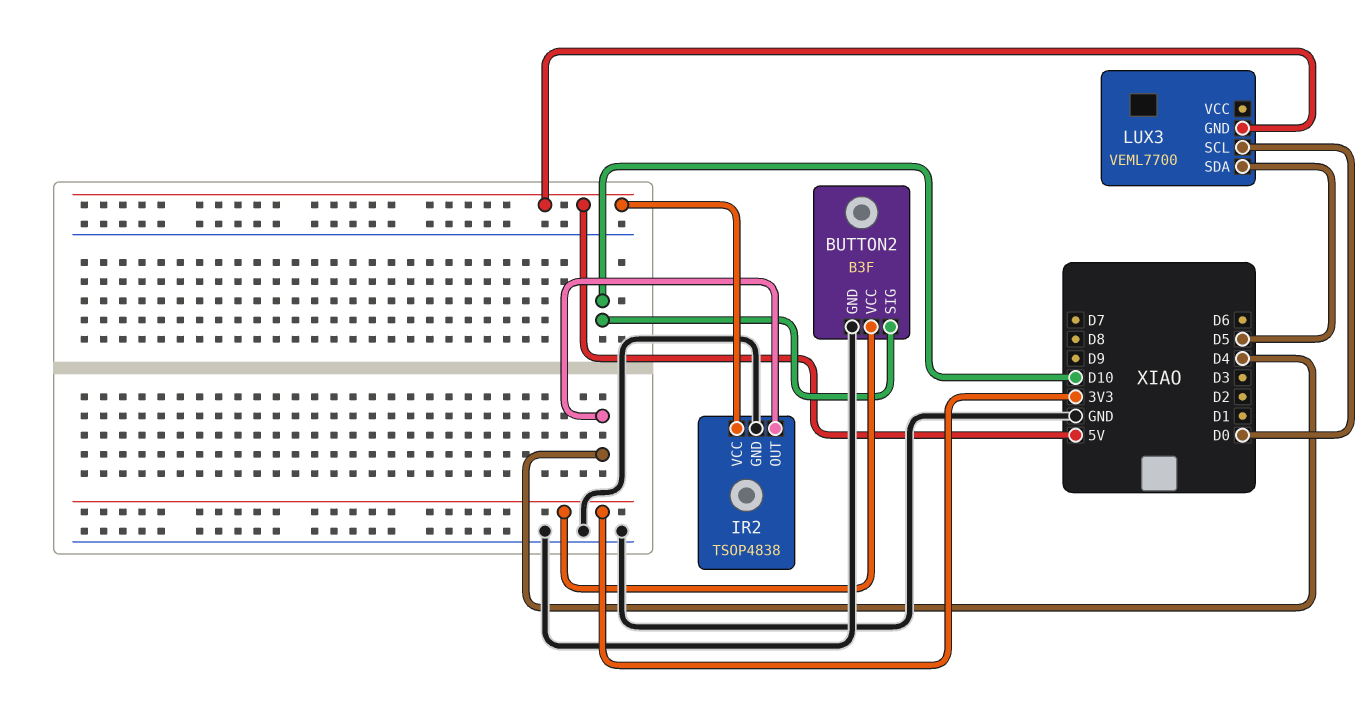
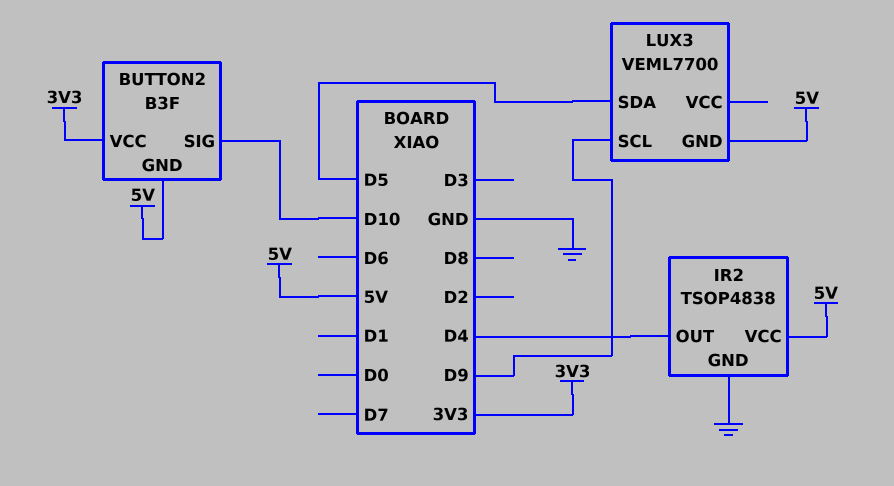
BUTTON2 pin GND: GND -> 5V
LUX3 pin SCL: D0 -> D9

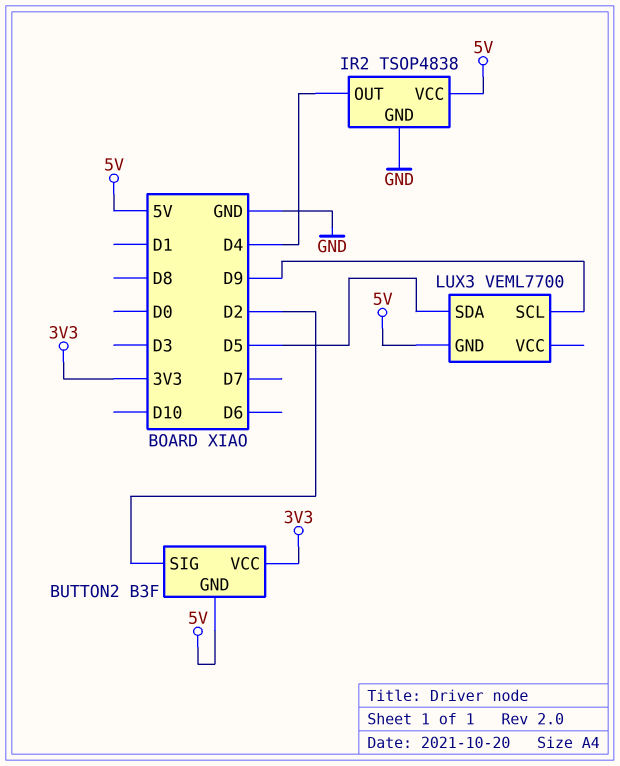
BUTTON2 pin SIG: D10 -> D2

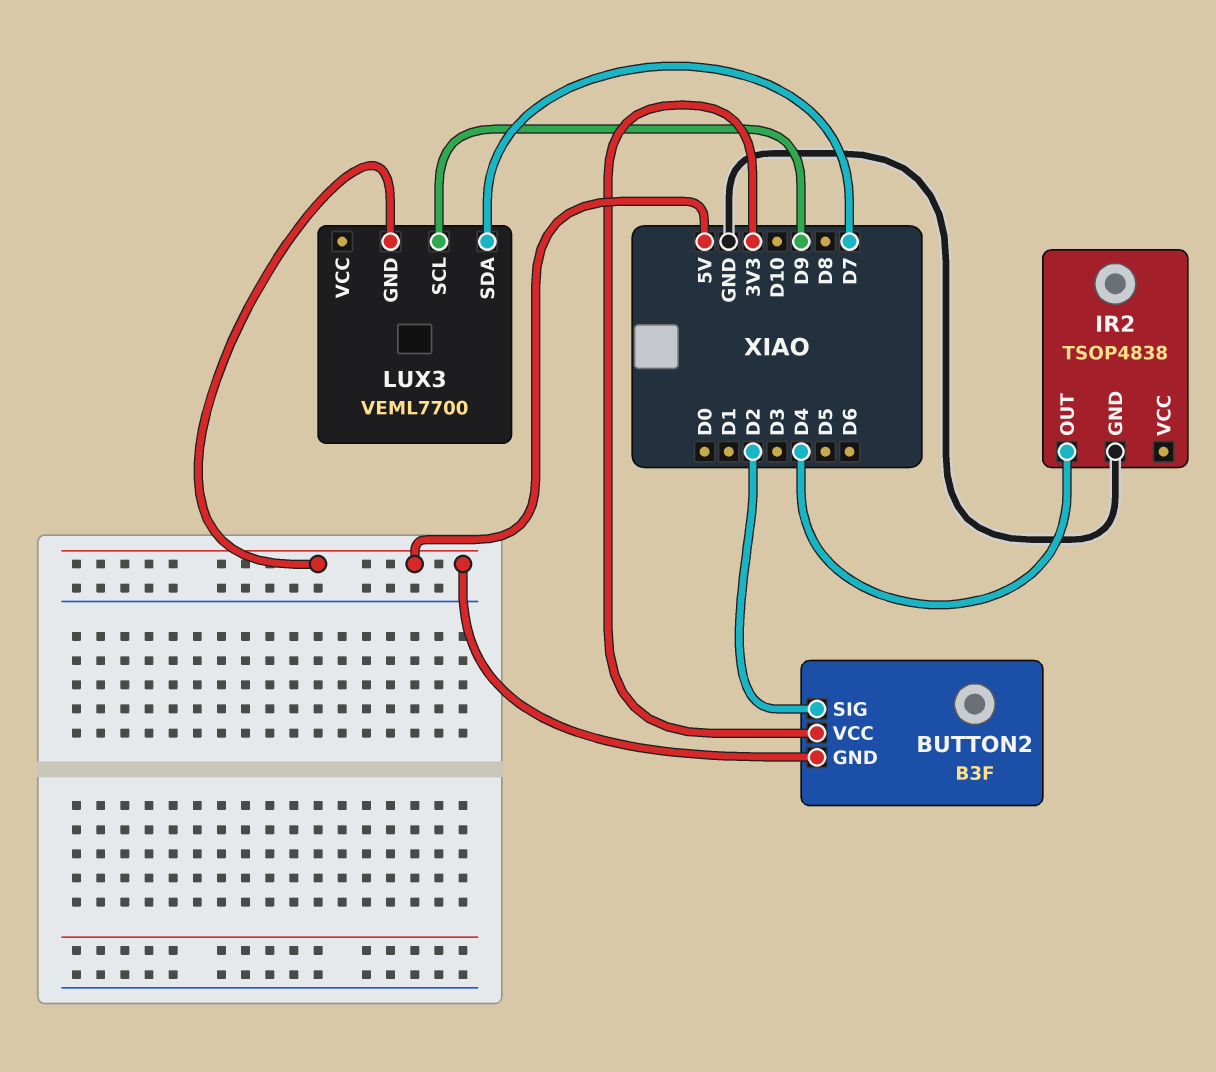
IR2 pin VCC: 5V -> none
LUX3 pin SDA: D5 -> D7

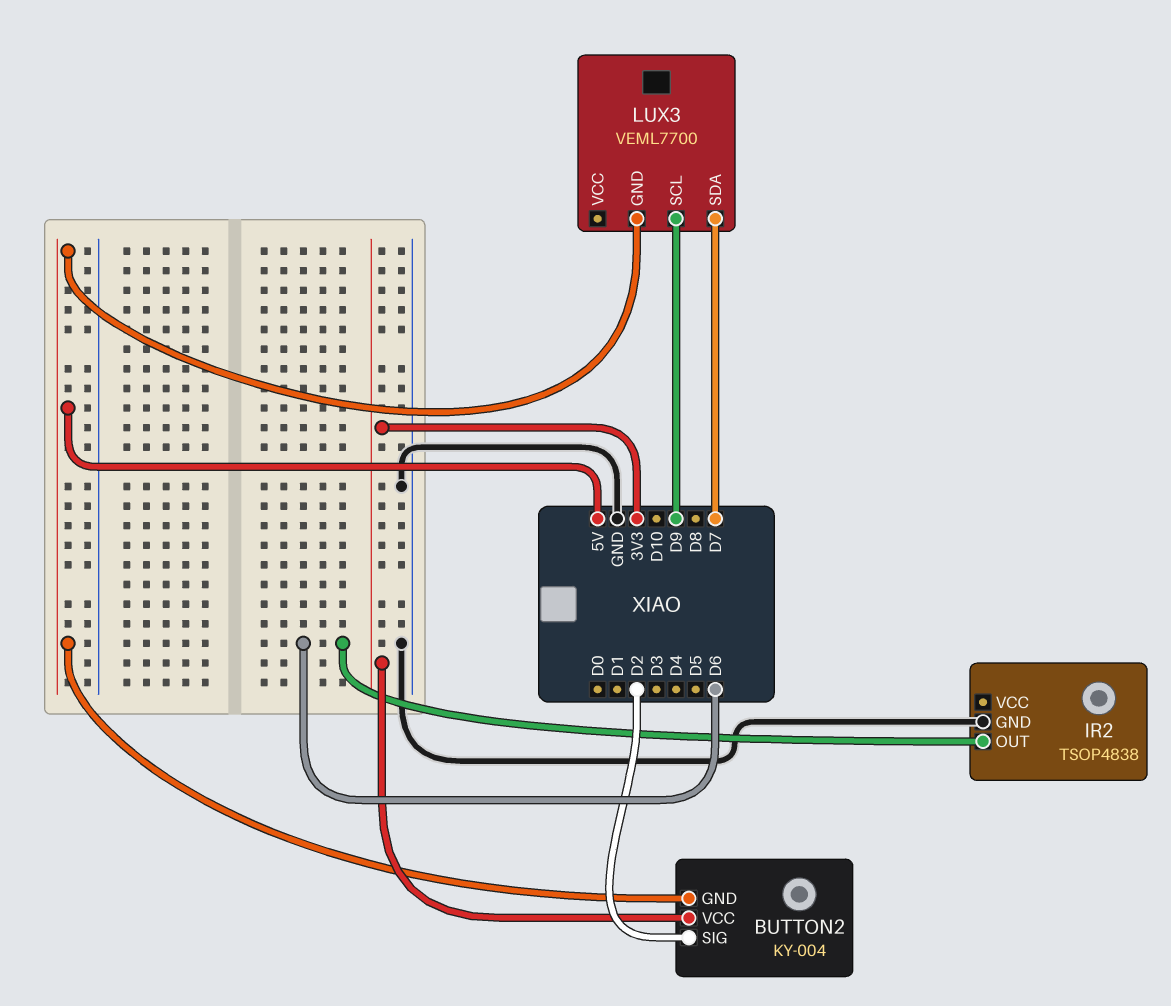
BUTTON2: B3F -> KY-004
IR2 pin OUT: D4 -> D6

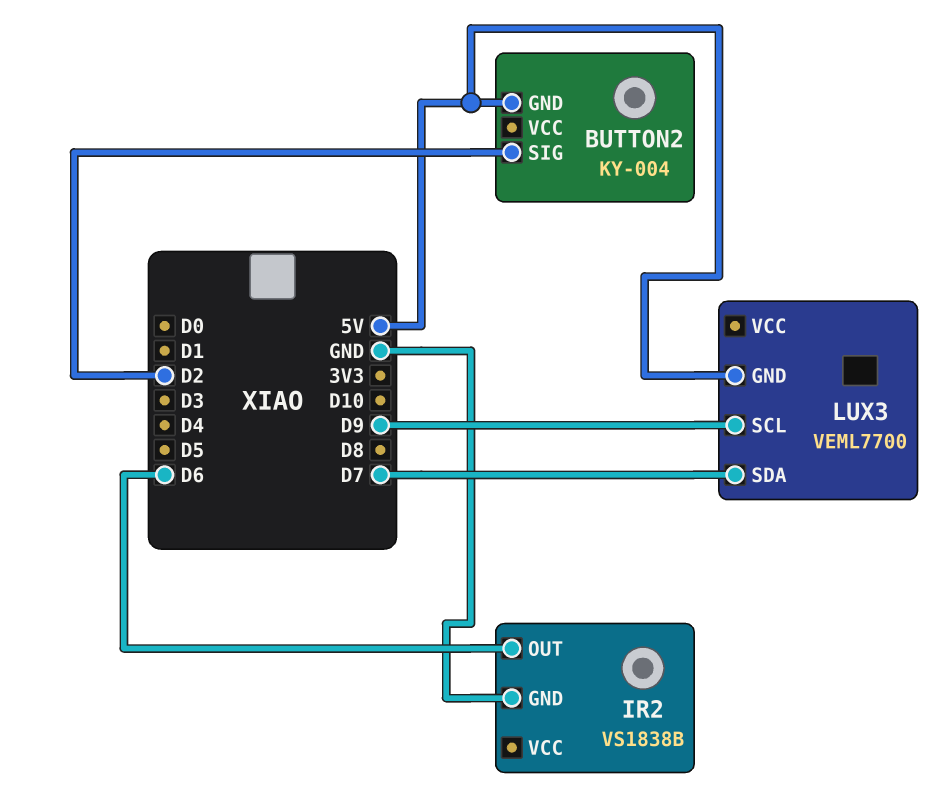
BUTTON2 pin VCC: 3V3 -> none
IR2: TSOP4838 -> VS1838B

